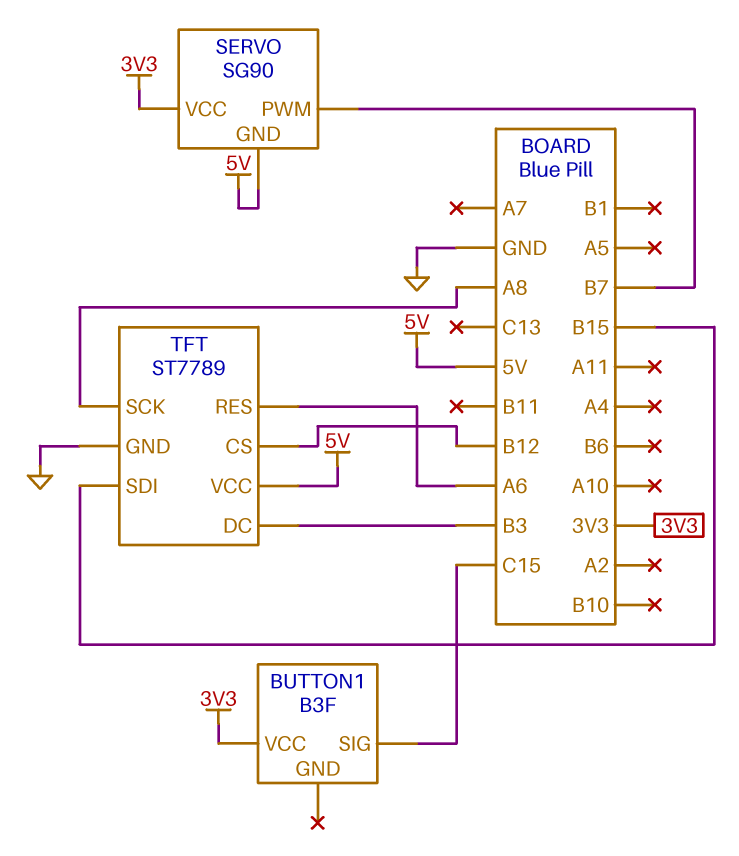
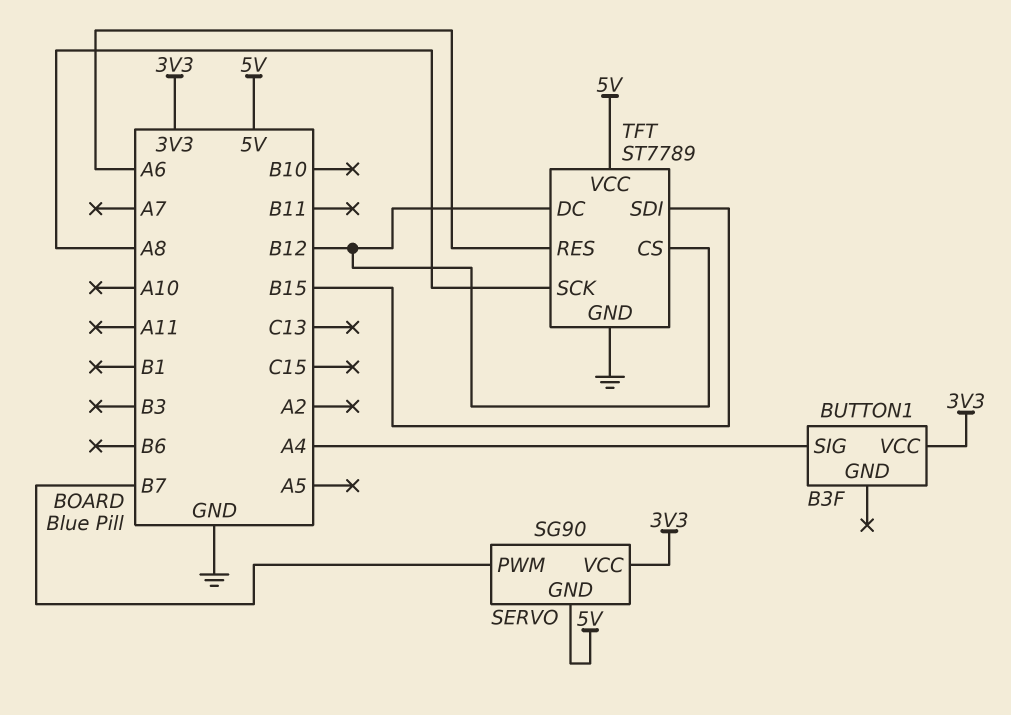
BUTTON1 pin SIG: C15 -> A4
TFT pin DC: B3 -> B12

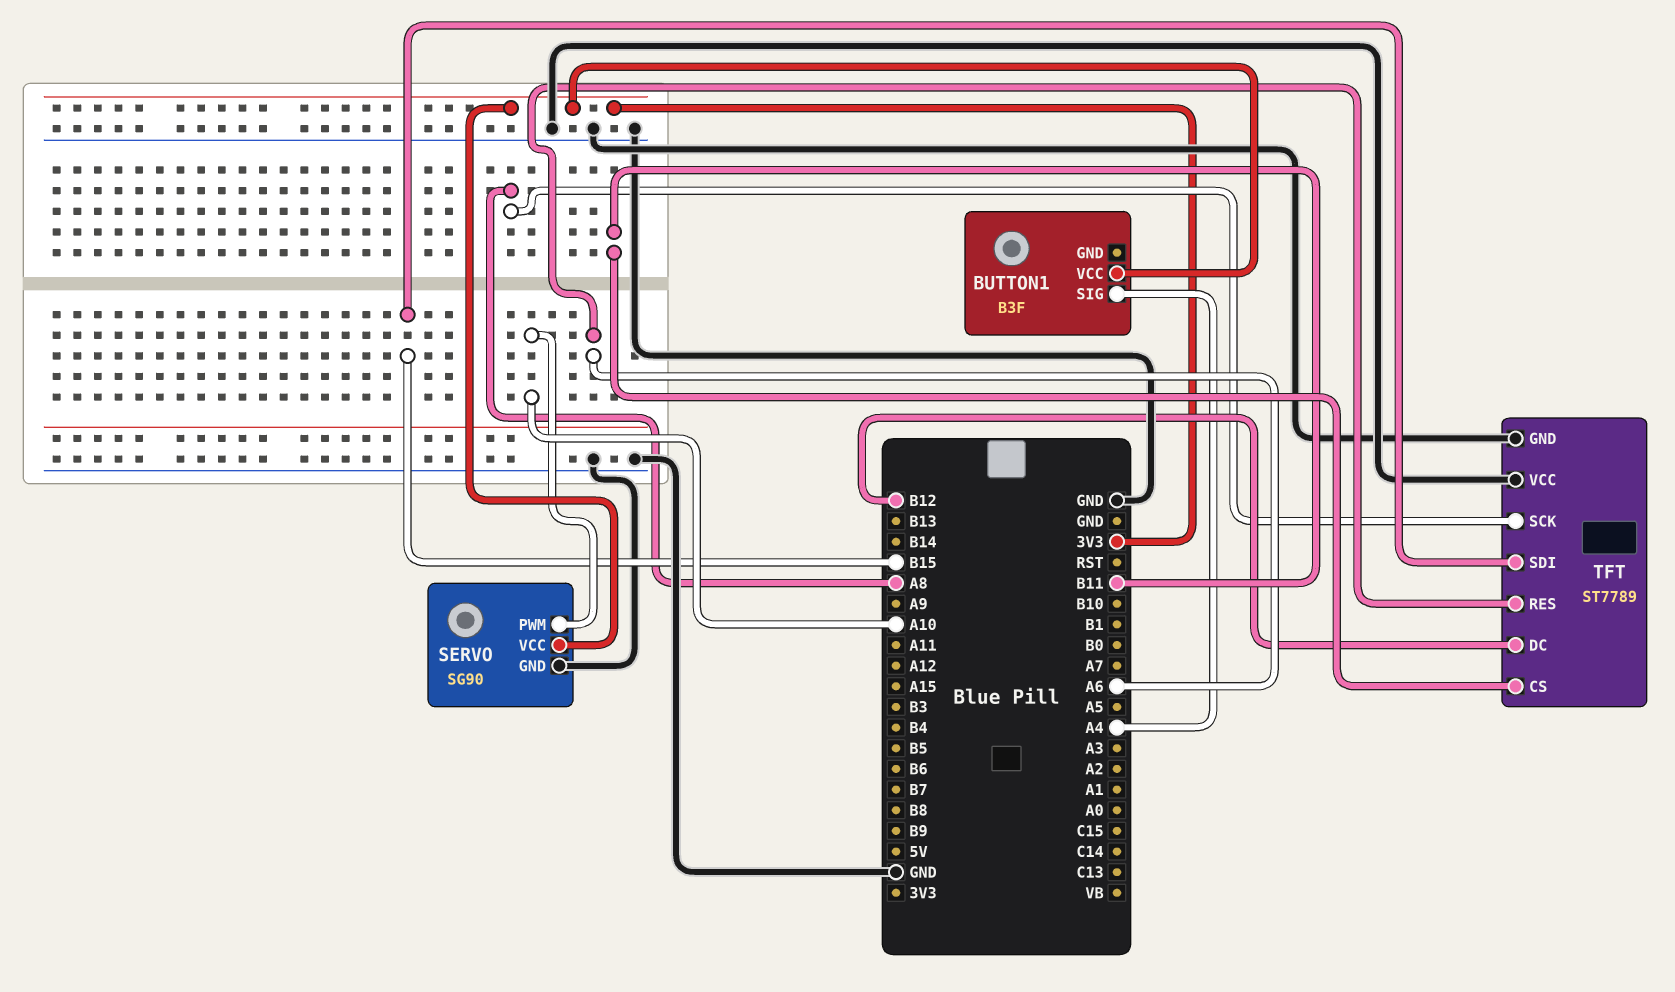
SERVO pin GND: 5V -> GND
SERVO pin PWM: B7 -> A10
TFT pin CS: B12 -> B11
TFT pin VCC: 5V -> GND

